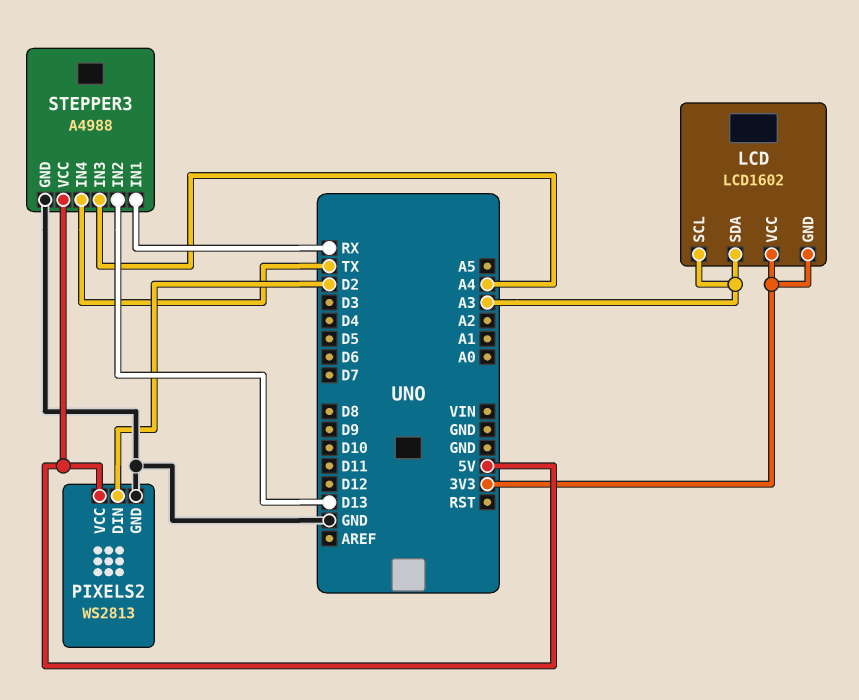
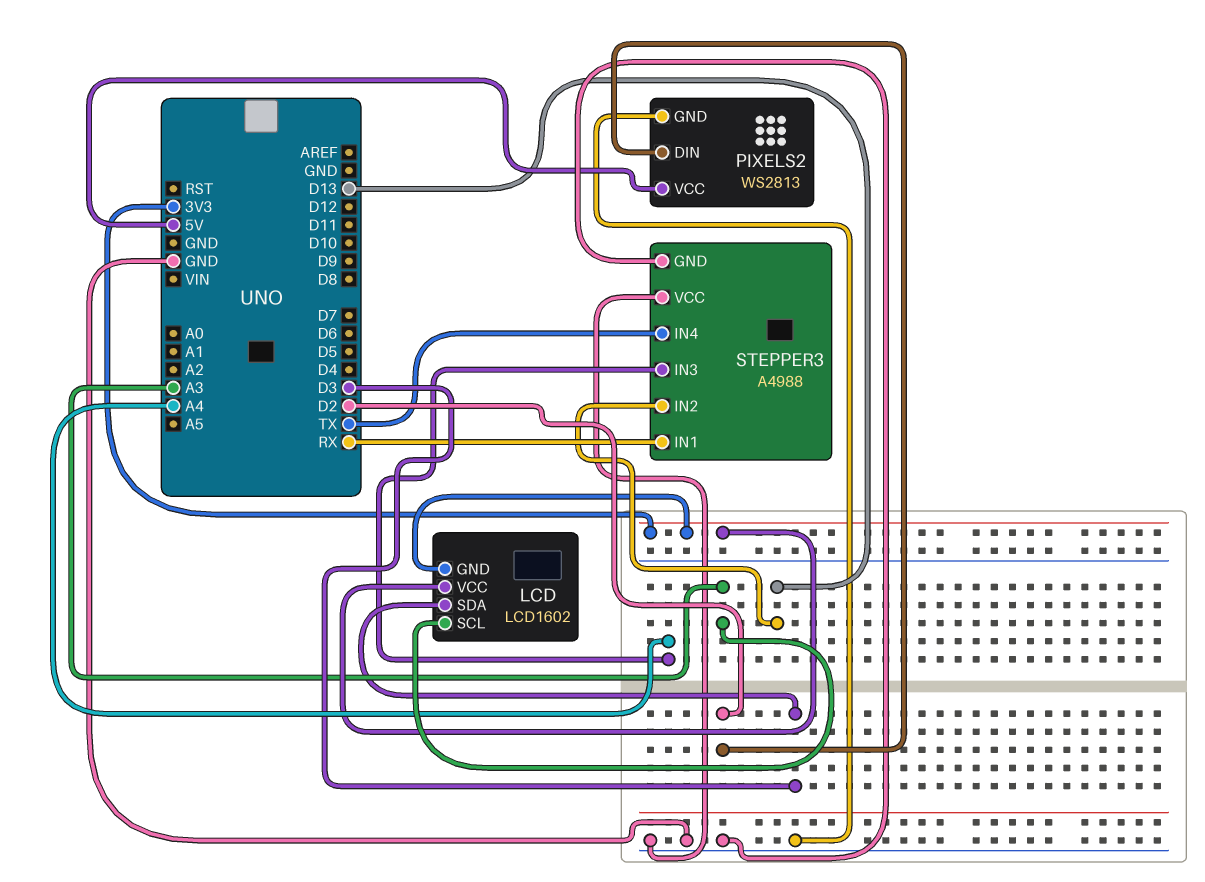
LCD pin SDA: A3 -> D3
STEPPER3 pin VCC: 5V -> GND

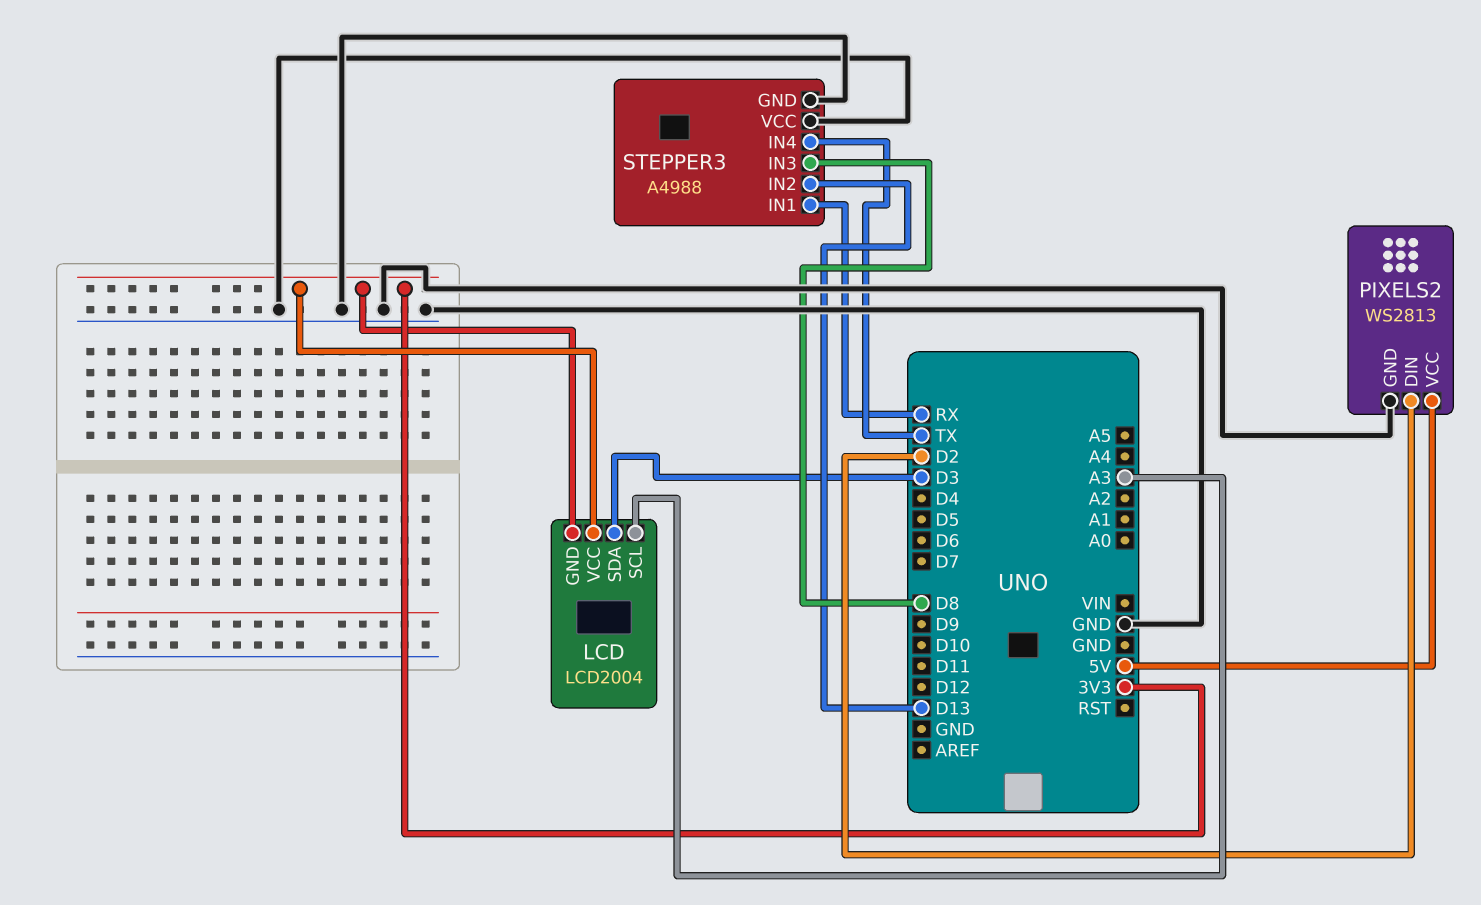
LCD: LCD1602 -> LCD2004
STEPPER3 pin IN3: A4 -> D8

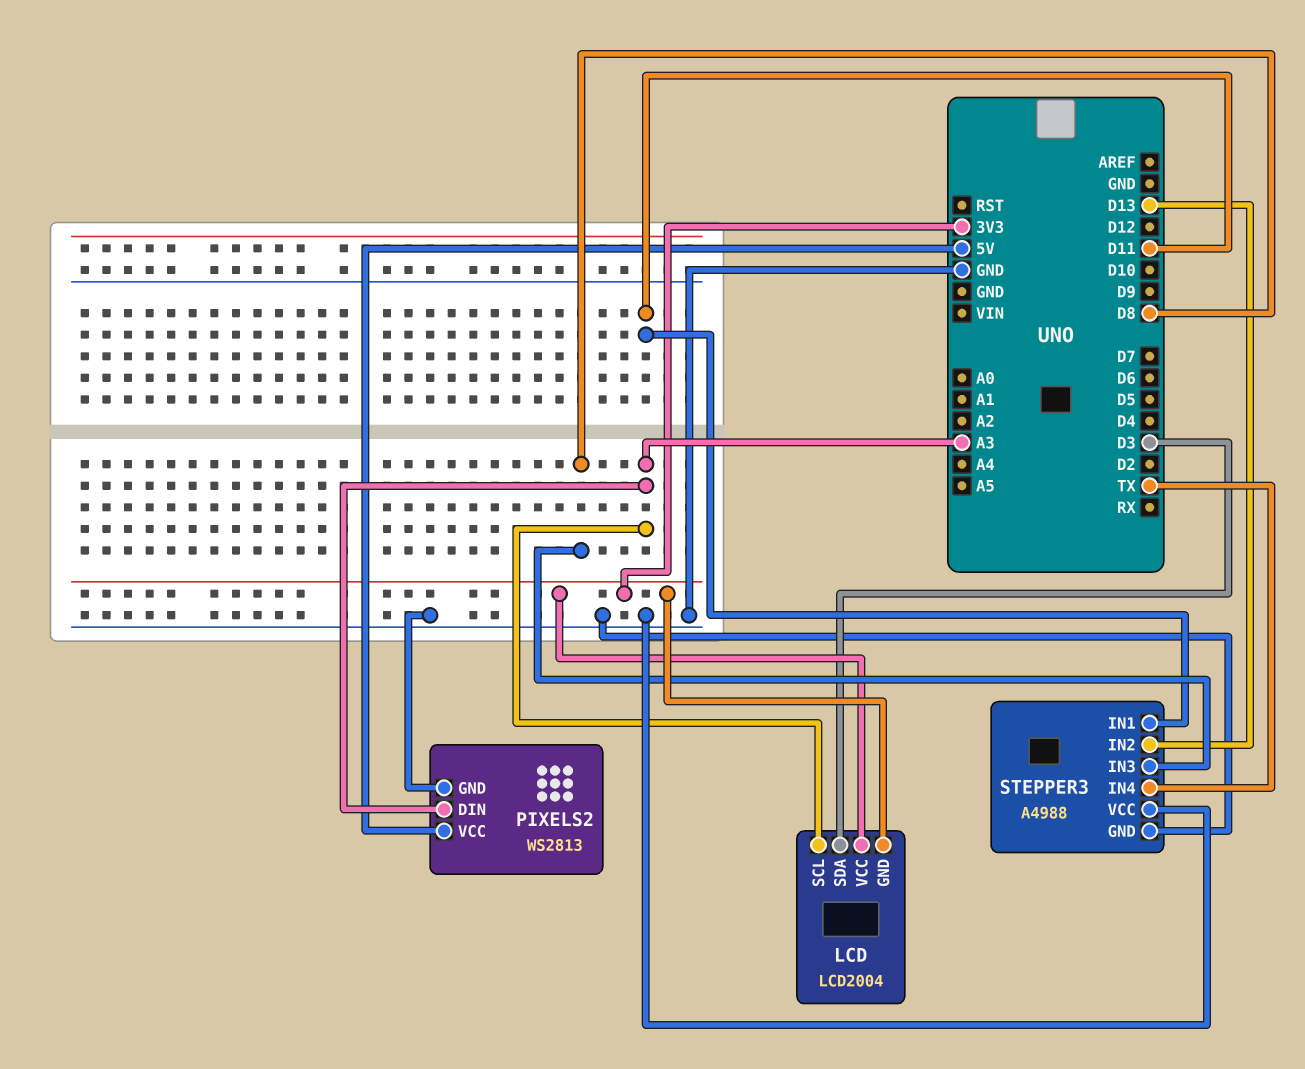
PIXELS2 pin DIN: D2 -> A3
STEPPER3 pin IN1: RX -> D11

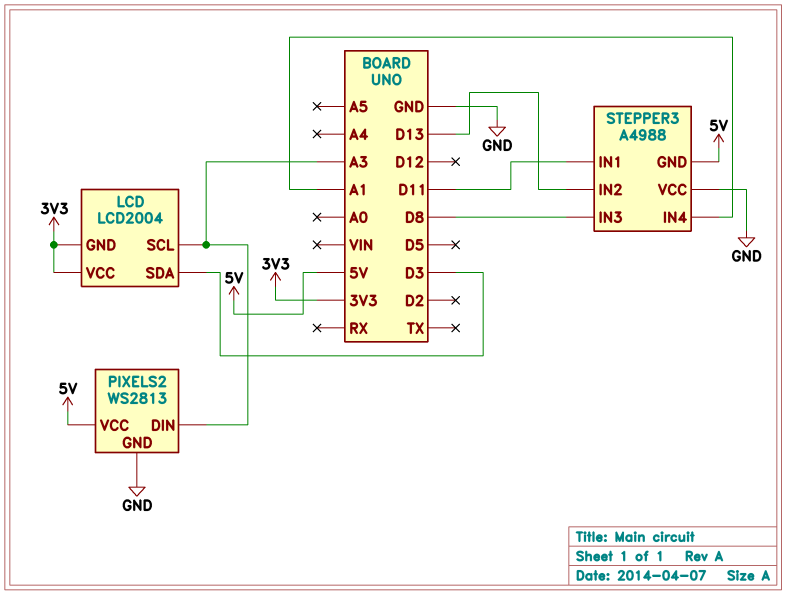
STEPPER3 pin GND: GND -> 5V
STEPPER3 pin IN4: TX -> A1

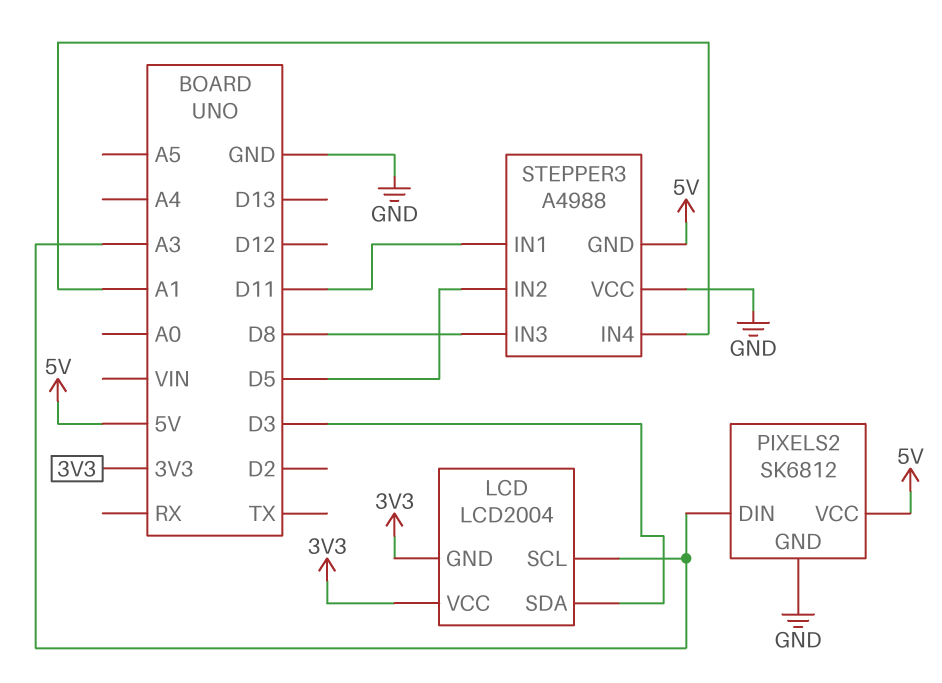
PIXELS2: WS2813 -> SK6812
STEPPER3 pin IN2: D13 -> D5

